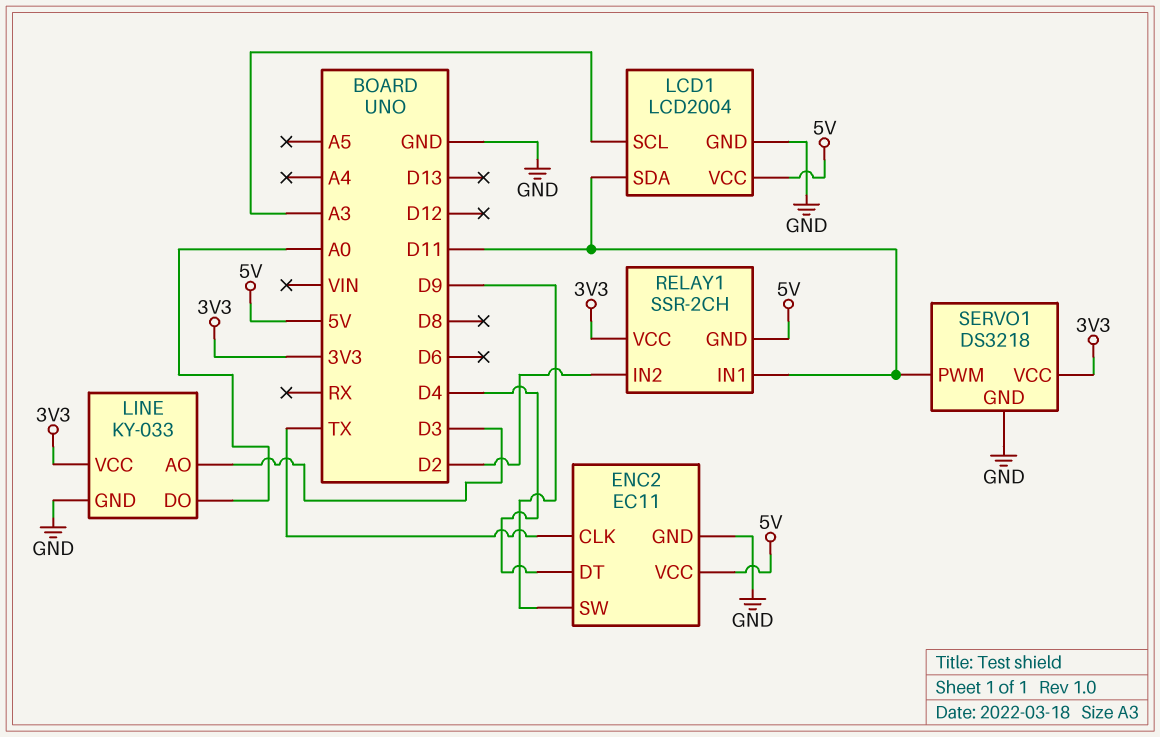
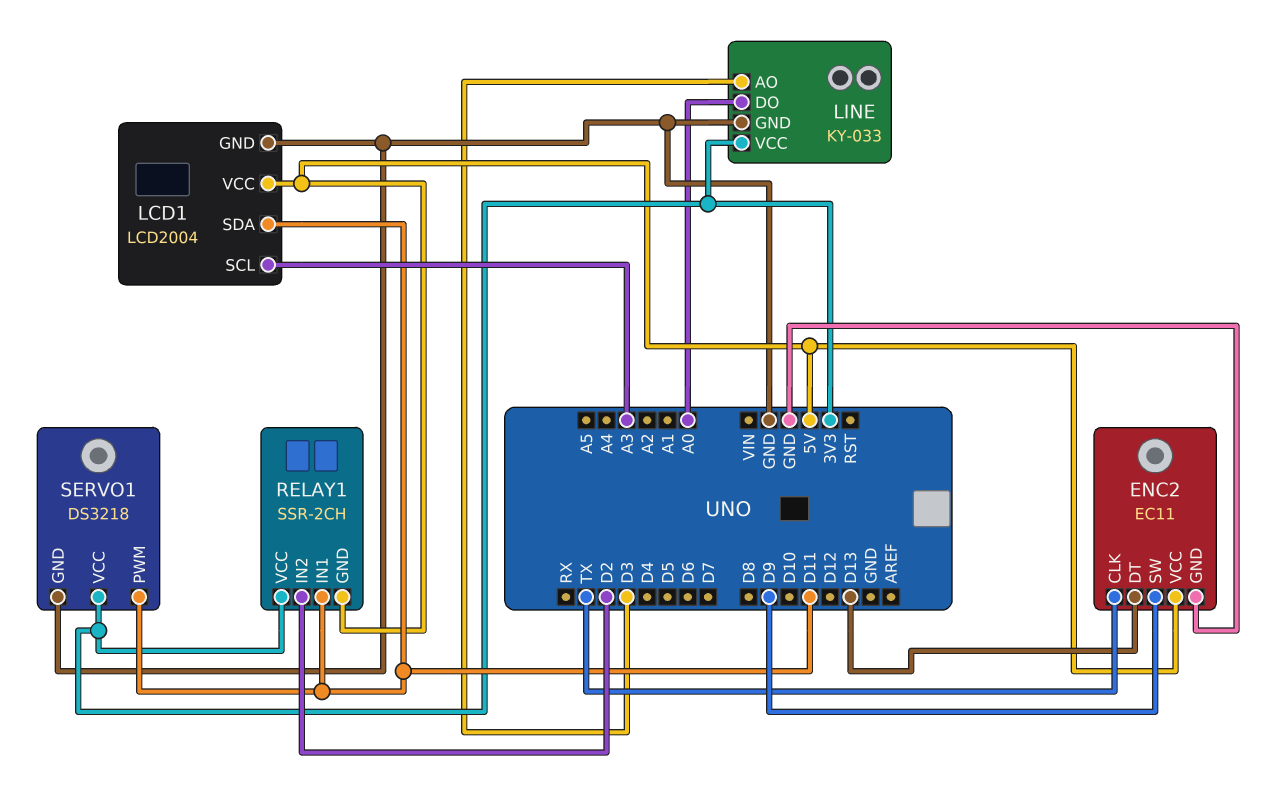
ENC2 pin DT: D4 -> D13

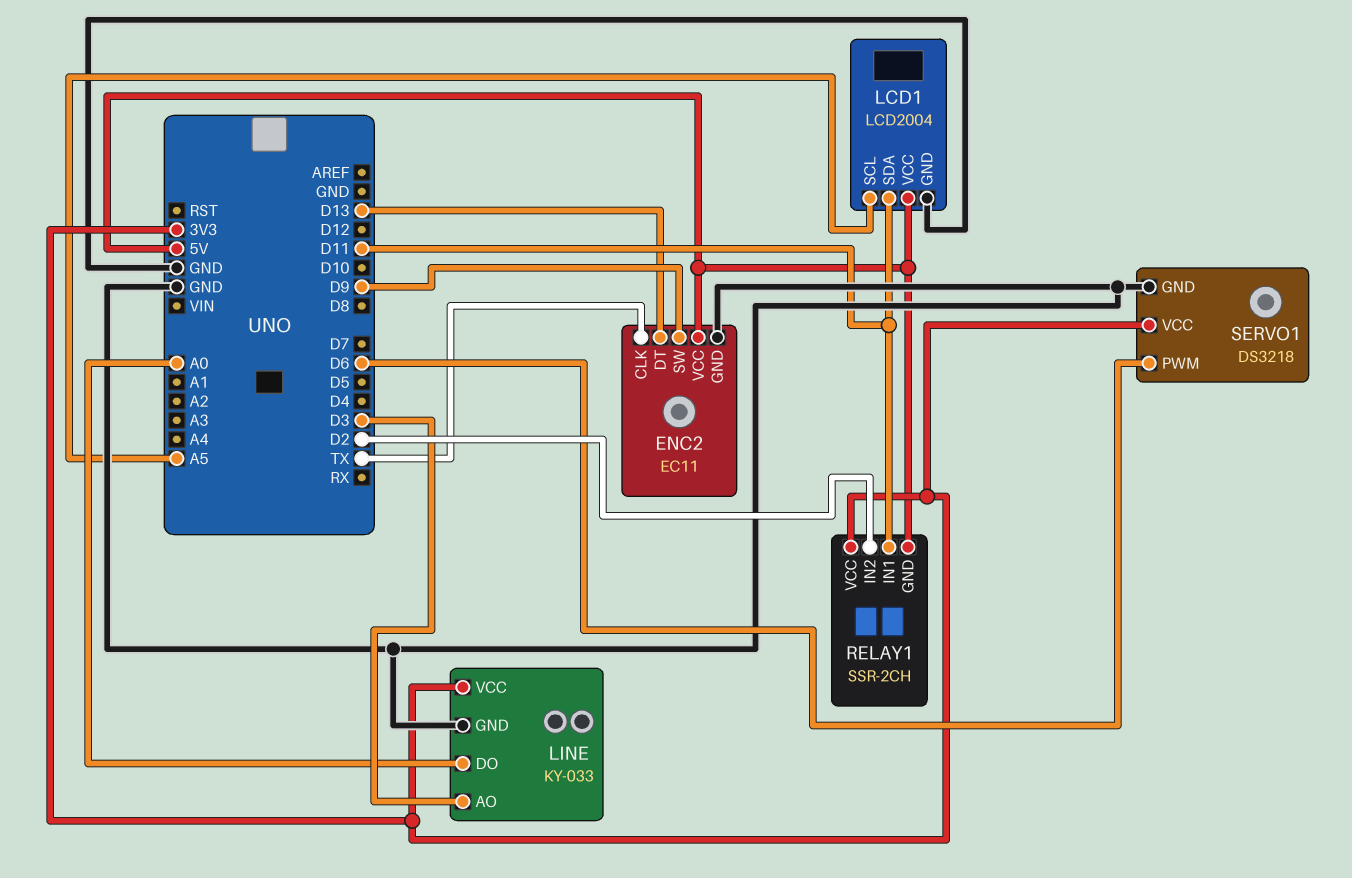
LCD1 pin SCL: A3 -> A5
SERVO1 pin PWM: D11 -> D6

